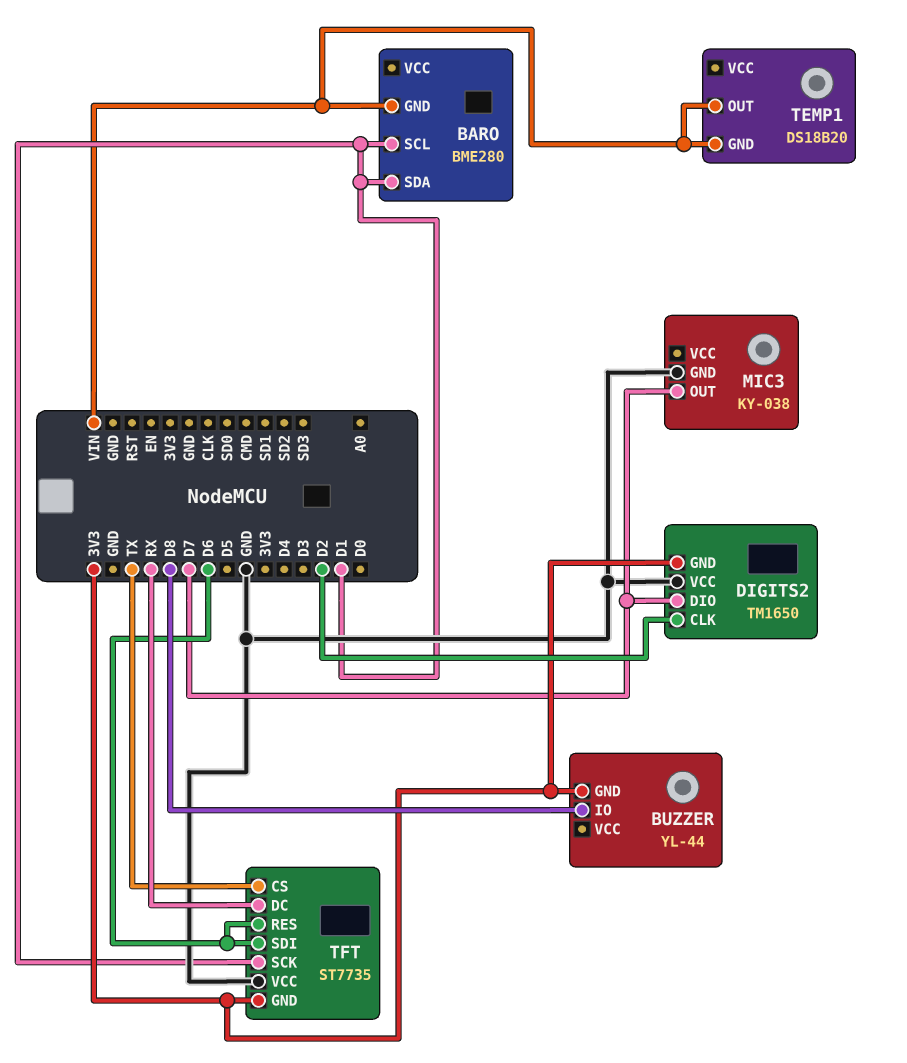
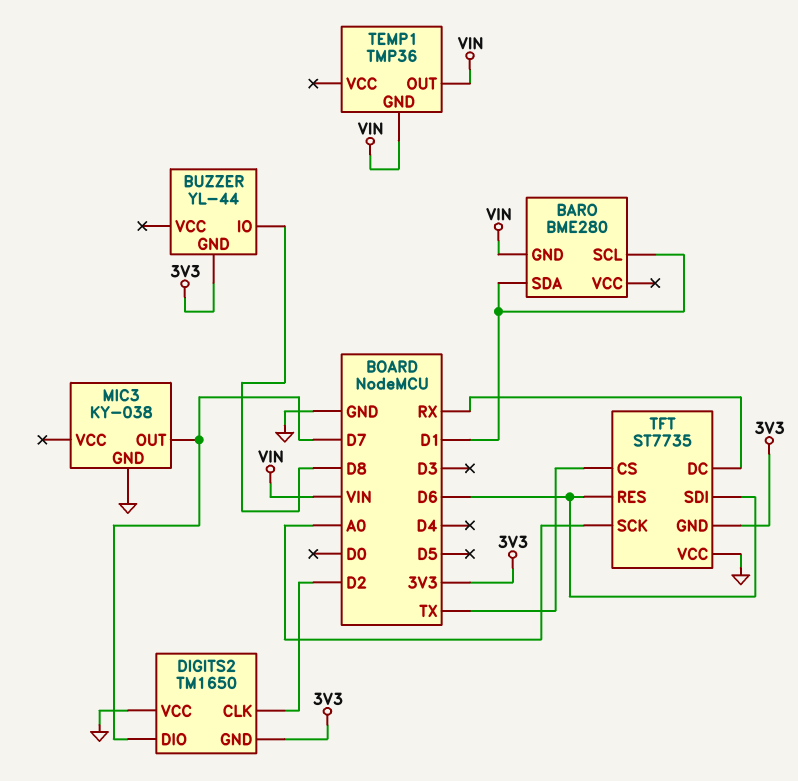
TEMP1: DS18B20 -> TMP36
TFT pin SCK: D1 -> A0

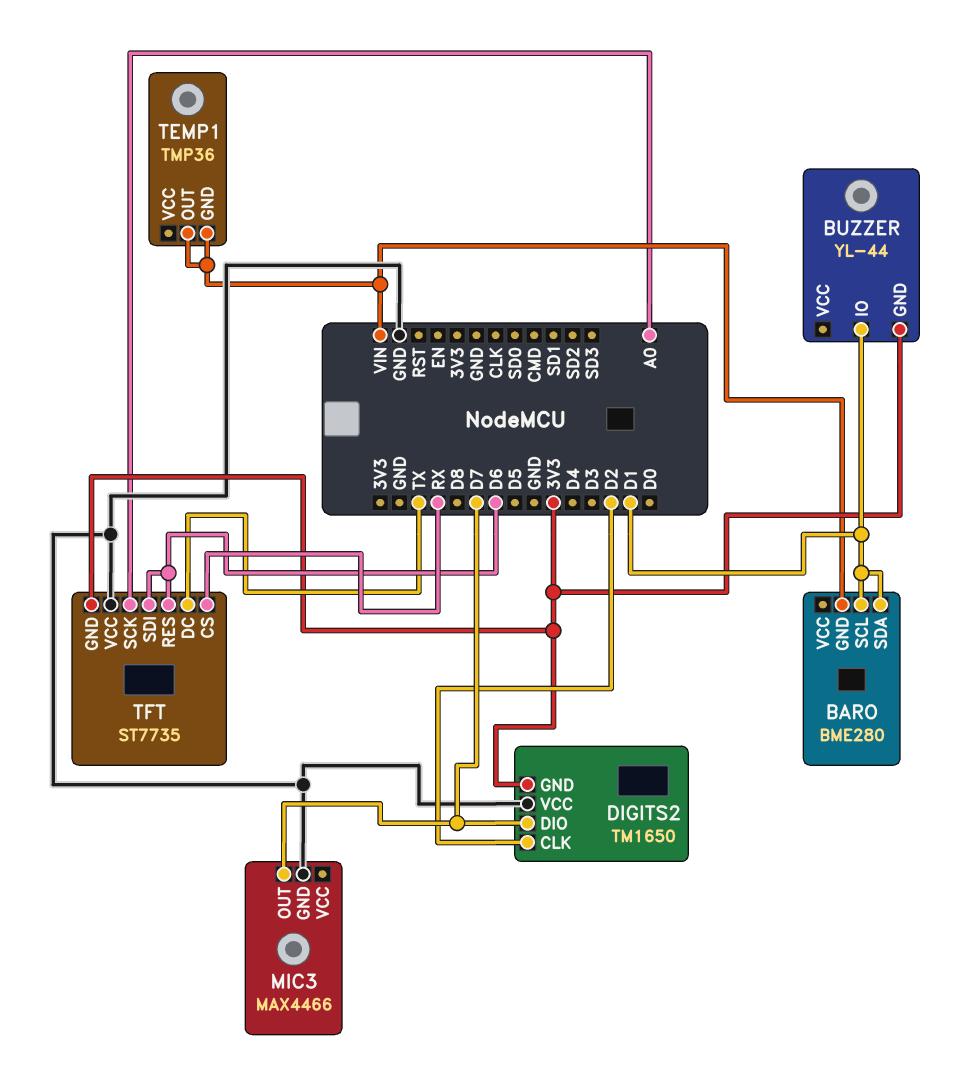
BUZZER pin IO: D8 -> D1
MIC3: KY-038 -> MAX4466
TFT pin CS: TX -> RX
TFT pin DC: RX -> TX

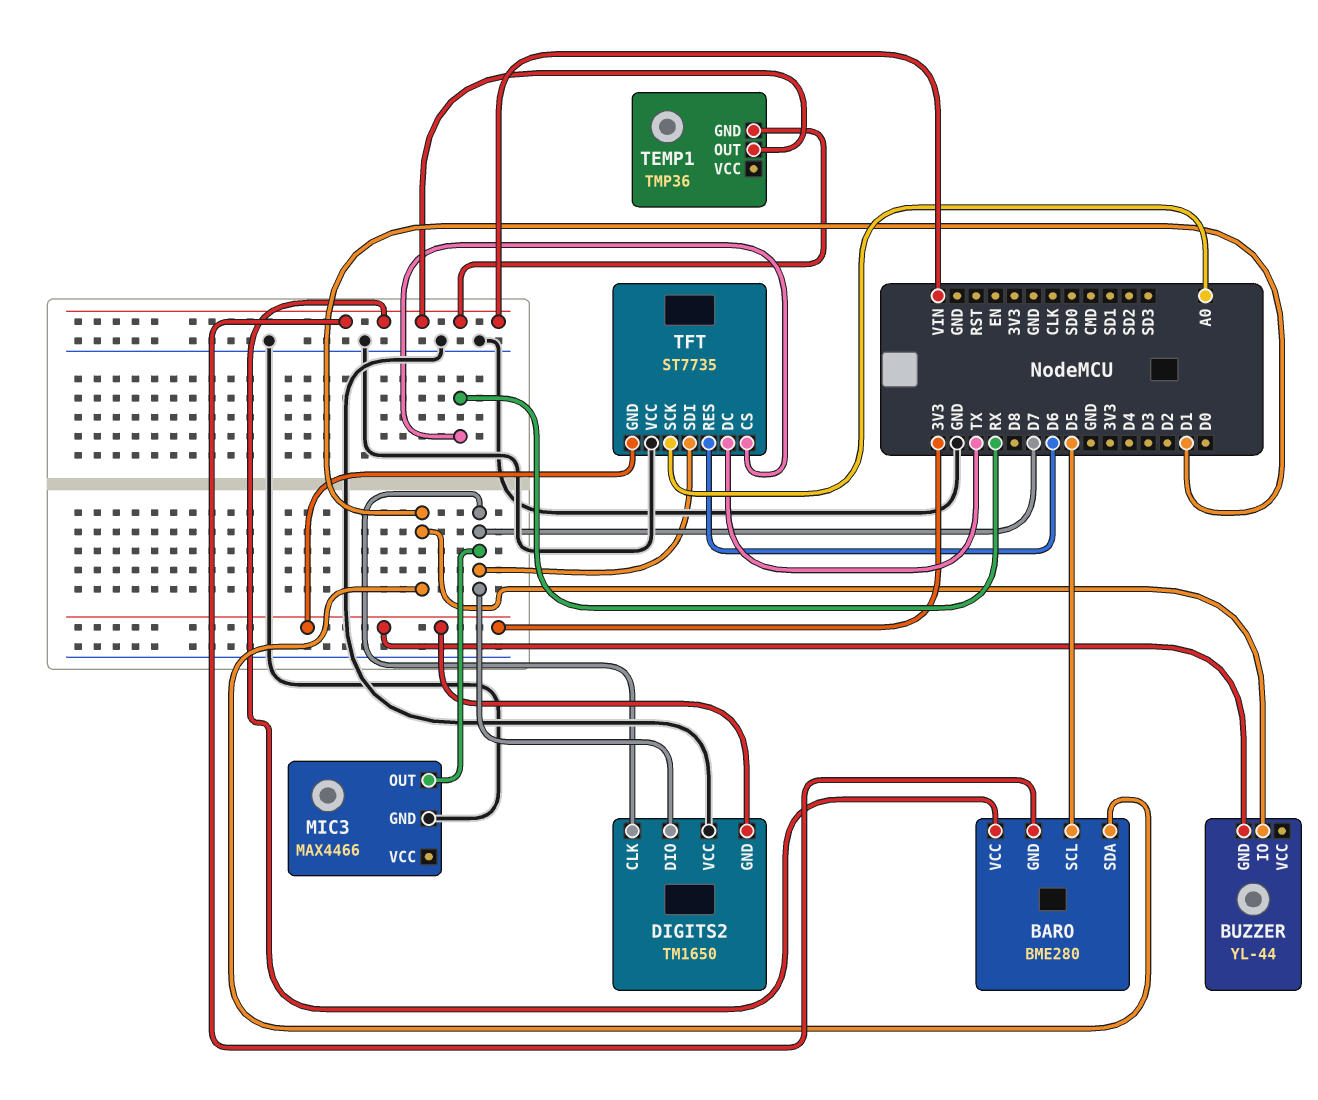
BARO pin SCL: D1 -> D5
BARO pin VCC: none -> VIN
DIGITS2 pin CLK: D2 -> D7
TFT pin SDI: D6 -> D7

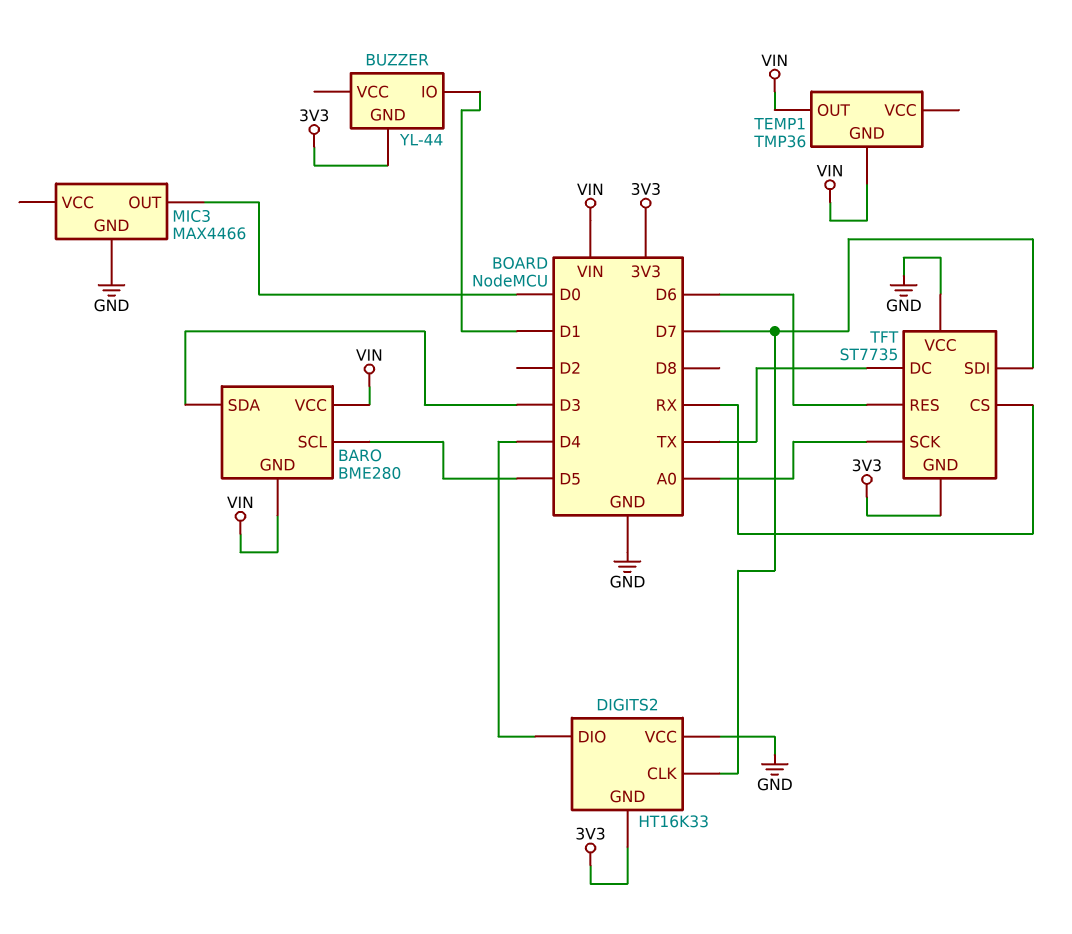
BARO pin SDA: D1 -> D3
DIGITS2: TM1650 -> HT16K33
DIGITS2 pin DIO: D7 -> D4
MIC3 pin OUT: D7 -> D0

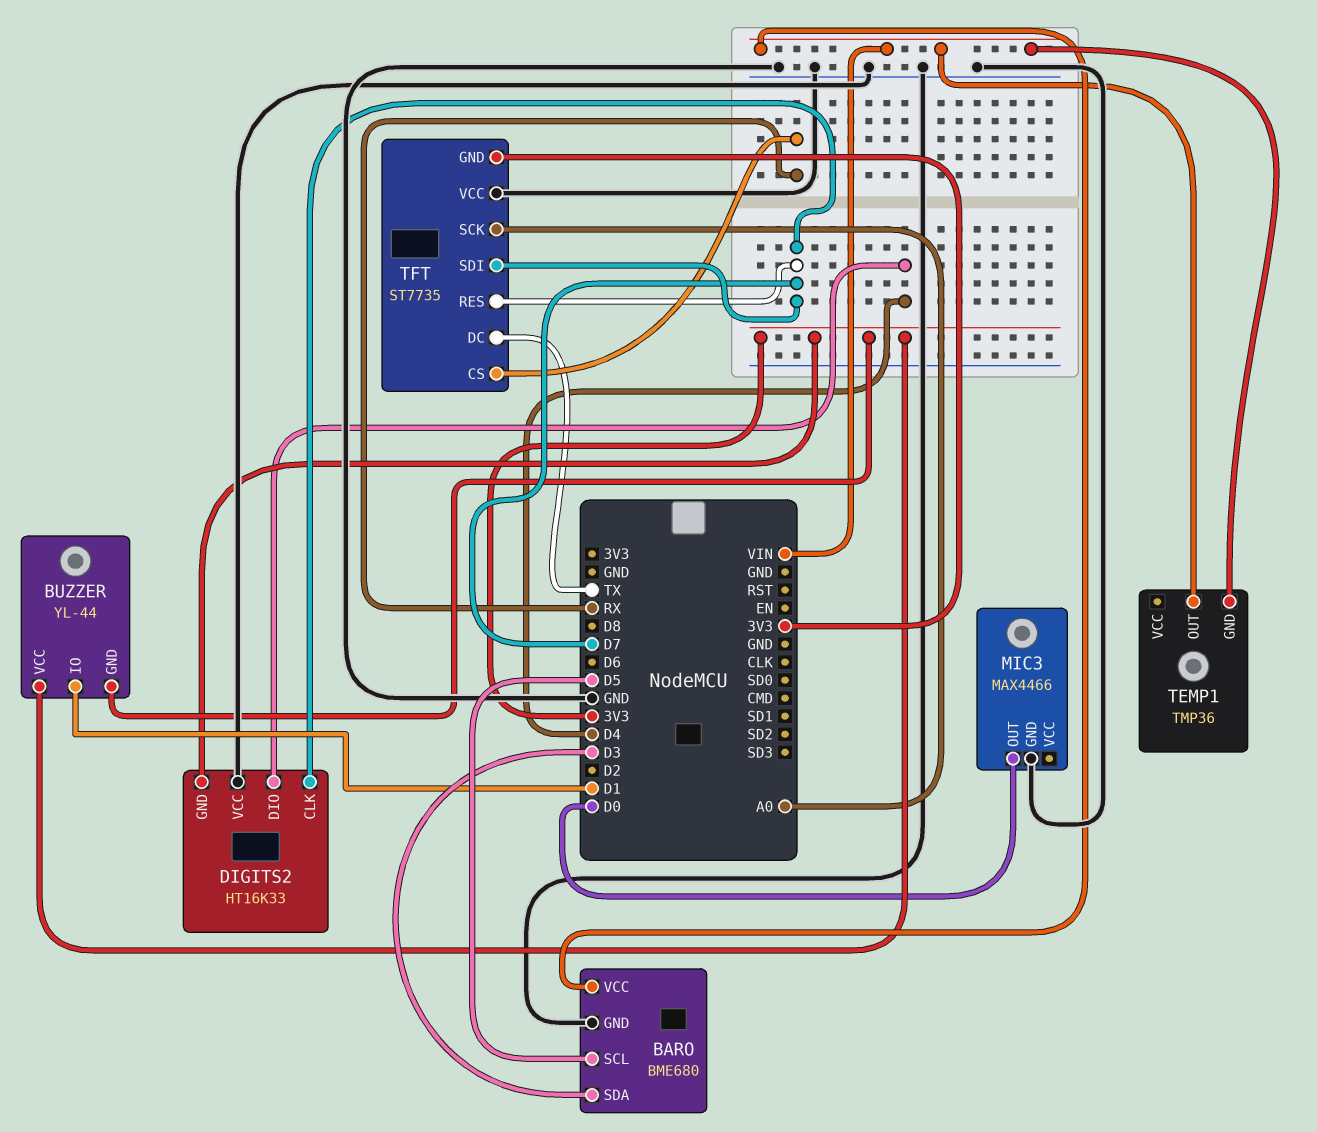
BARO: BME280 -> BME680
BARO pin GND: VIN -> GND
BUZZER pin VCC: none -> 3V3
TFT pin RES: D6 -> D7

